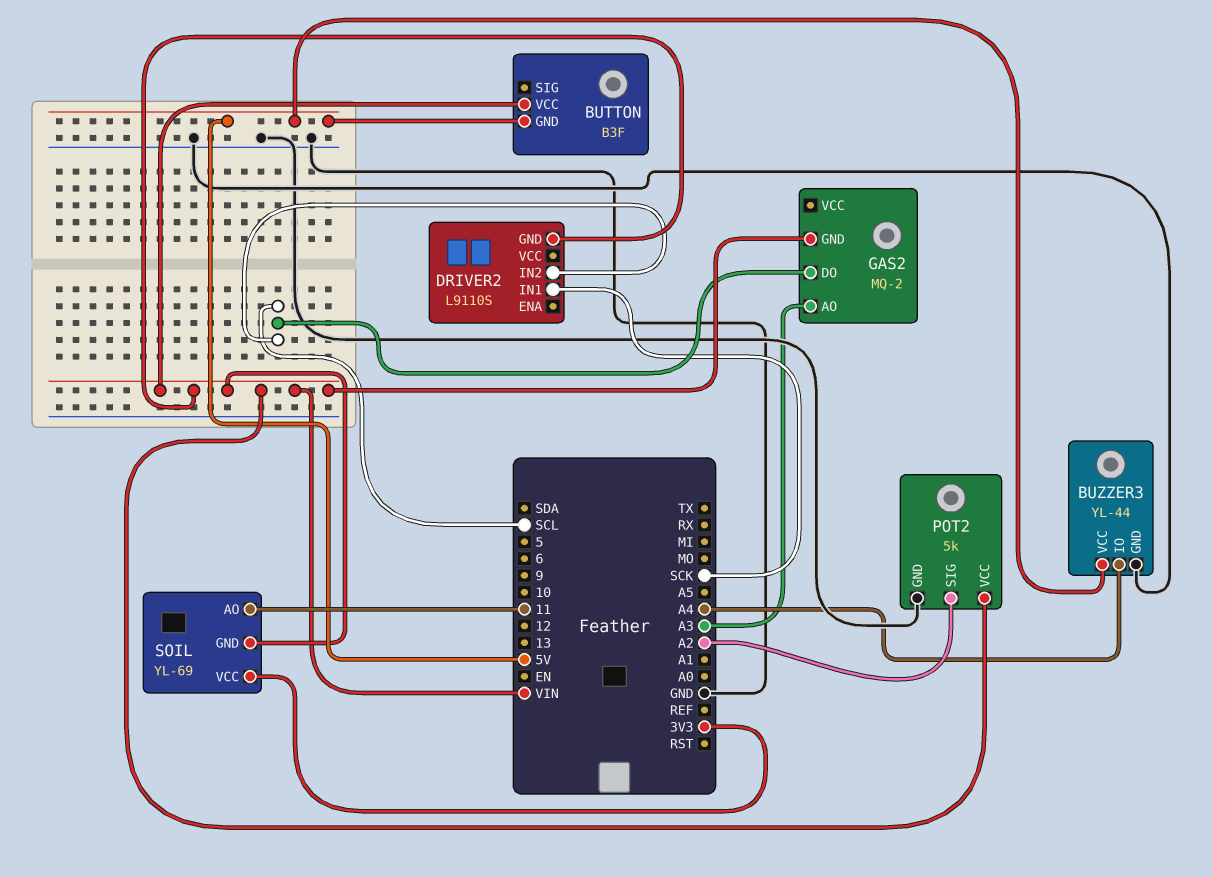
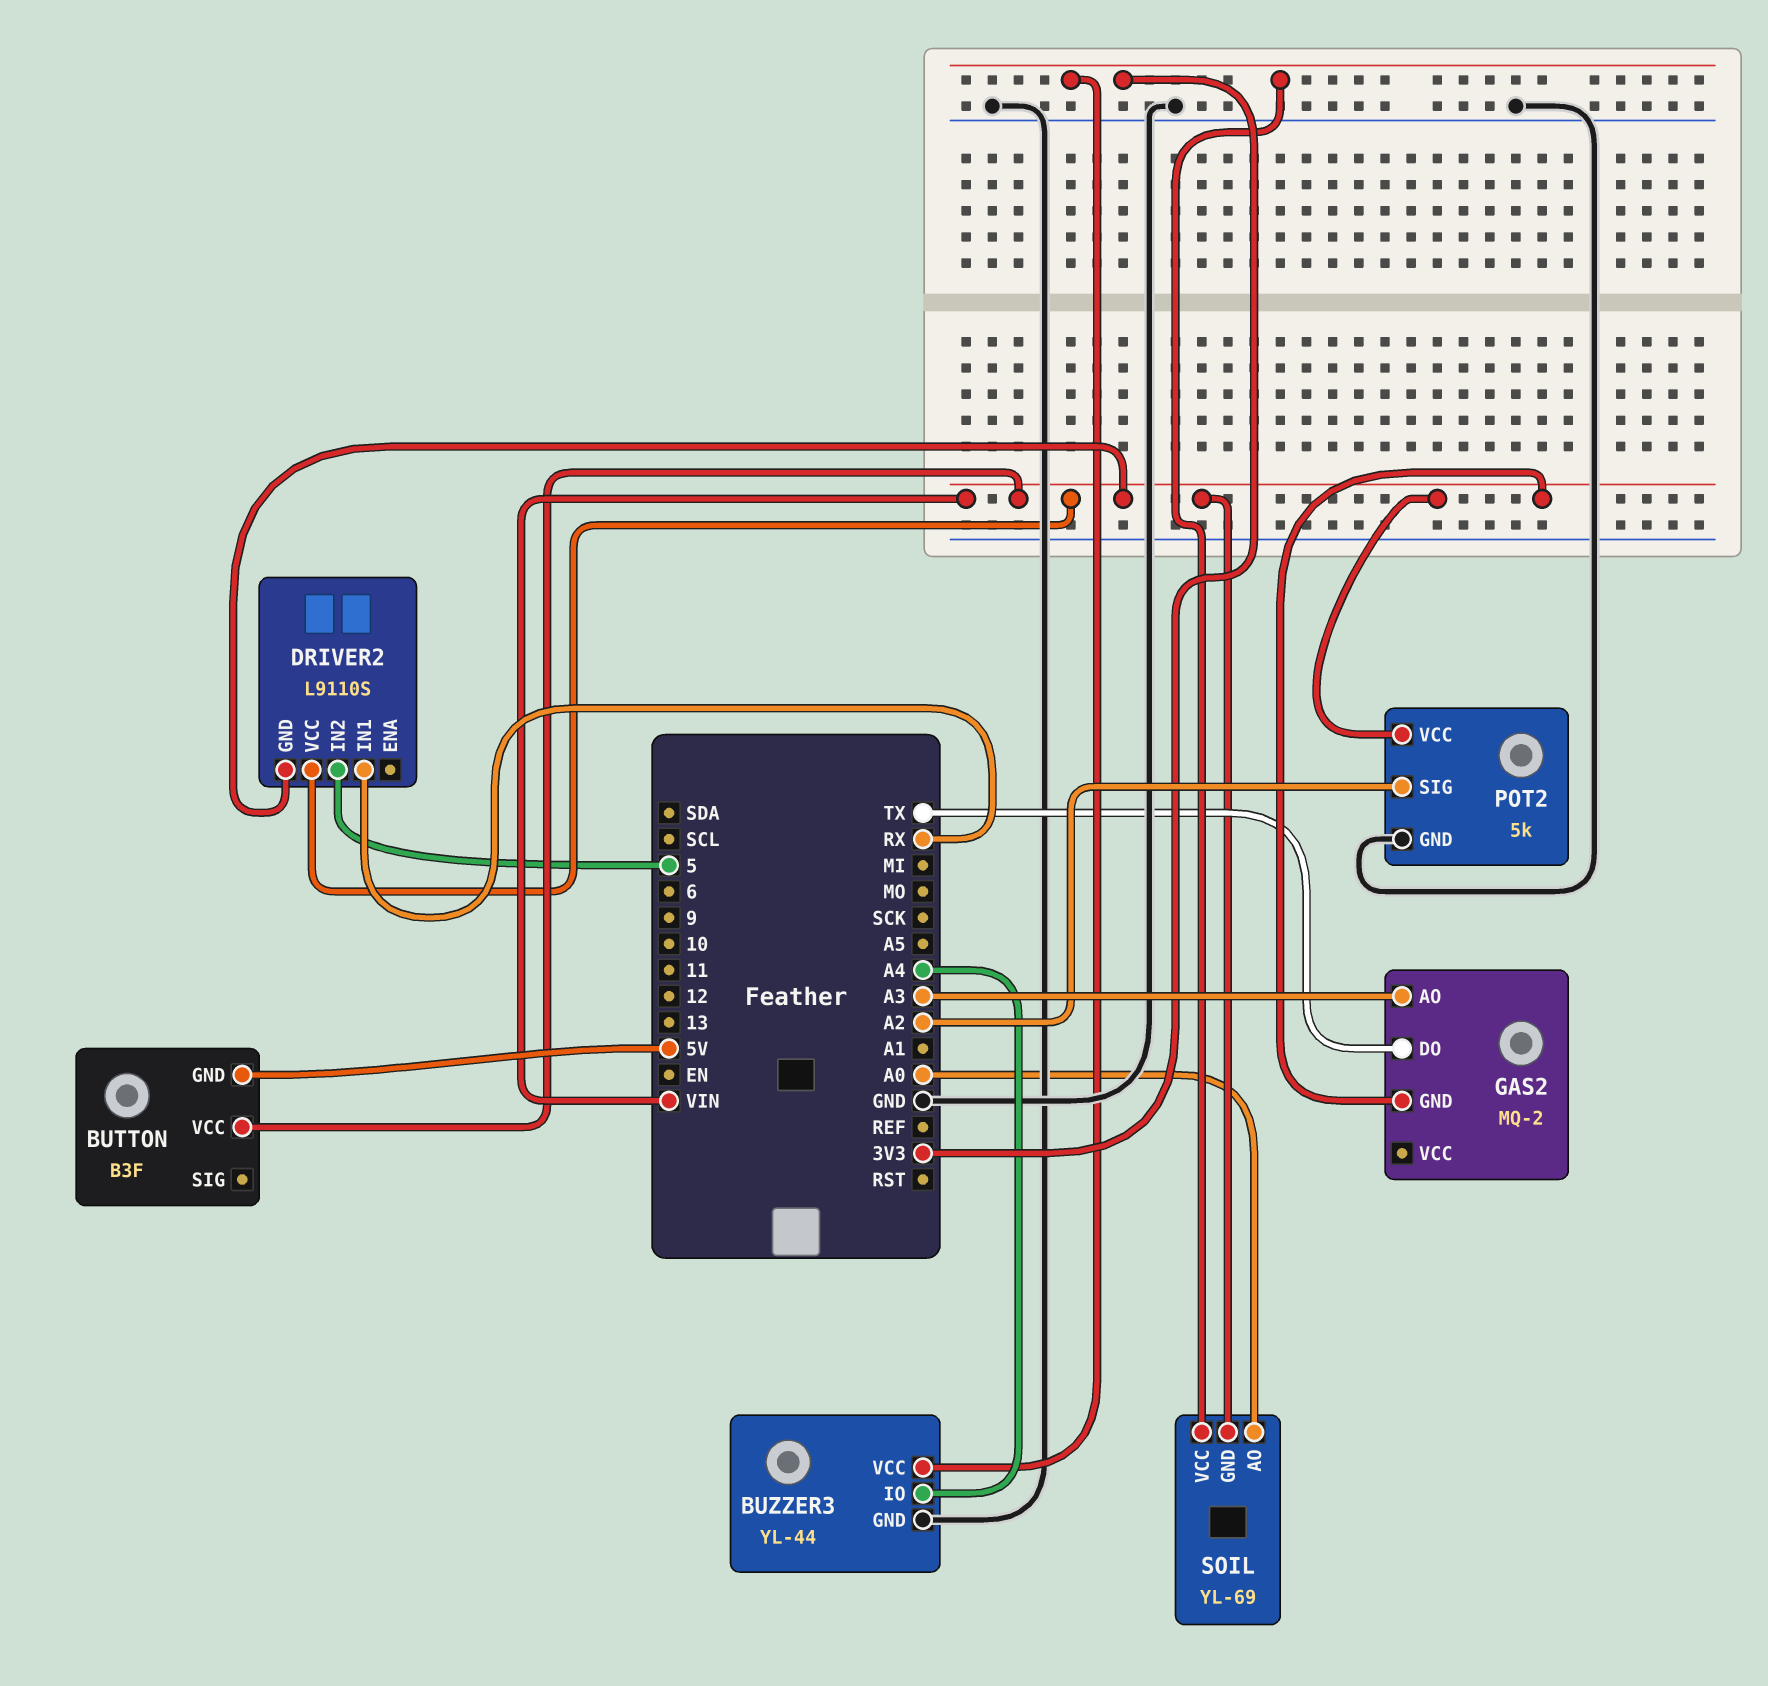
BUZZER3 pin VCC: 5V -> 3V3
DRIVER2 pin IN1: SCK -> RX
DRIVER2 pin IN2: SCL -> 5
DRIVER2 pin VCC: none -> VIN
GAS2 pin DO: SCL -> TX
SOIL pin AO: 11 -> A0

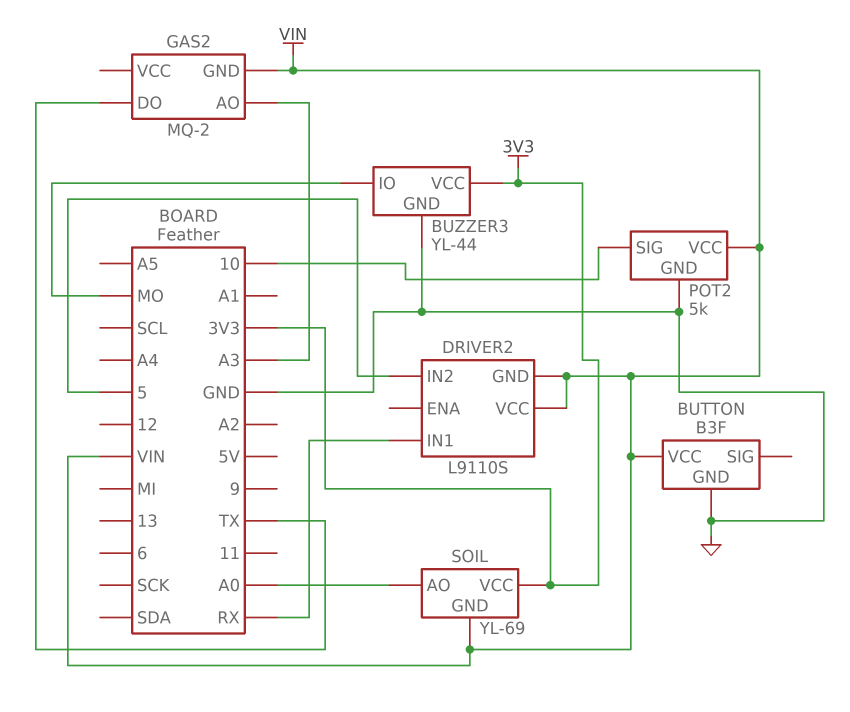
BUTTON pin GND: 5V -> GND
BUZZER3 pin IO: A4 -> MO
POT2 pin SIG: A2 -> 10

